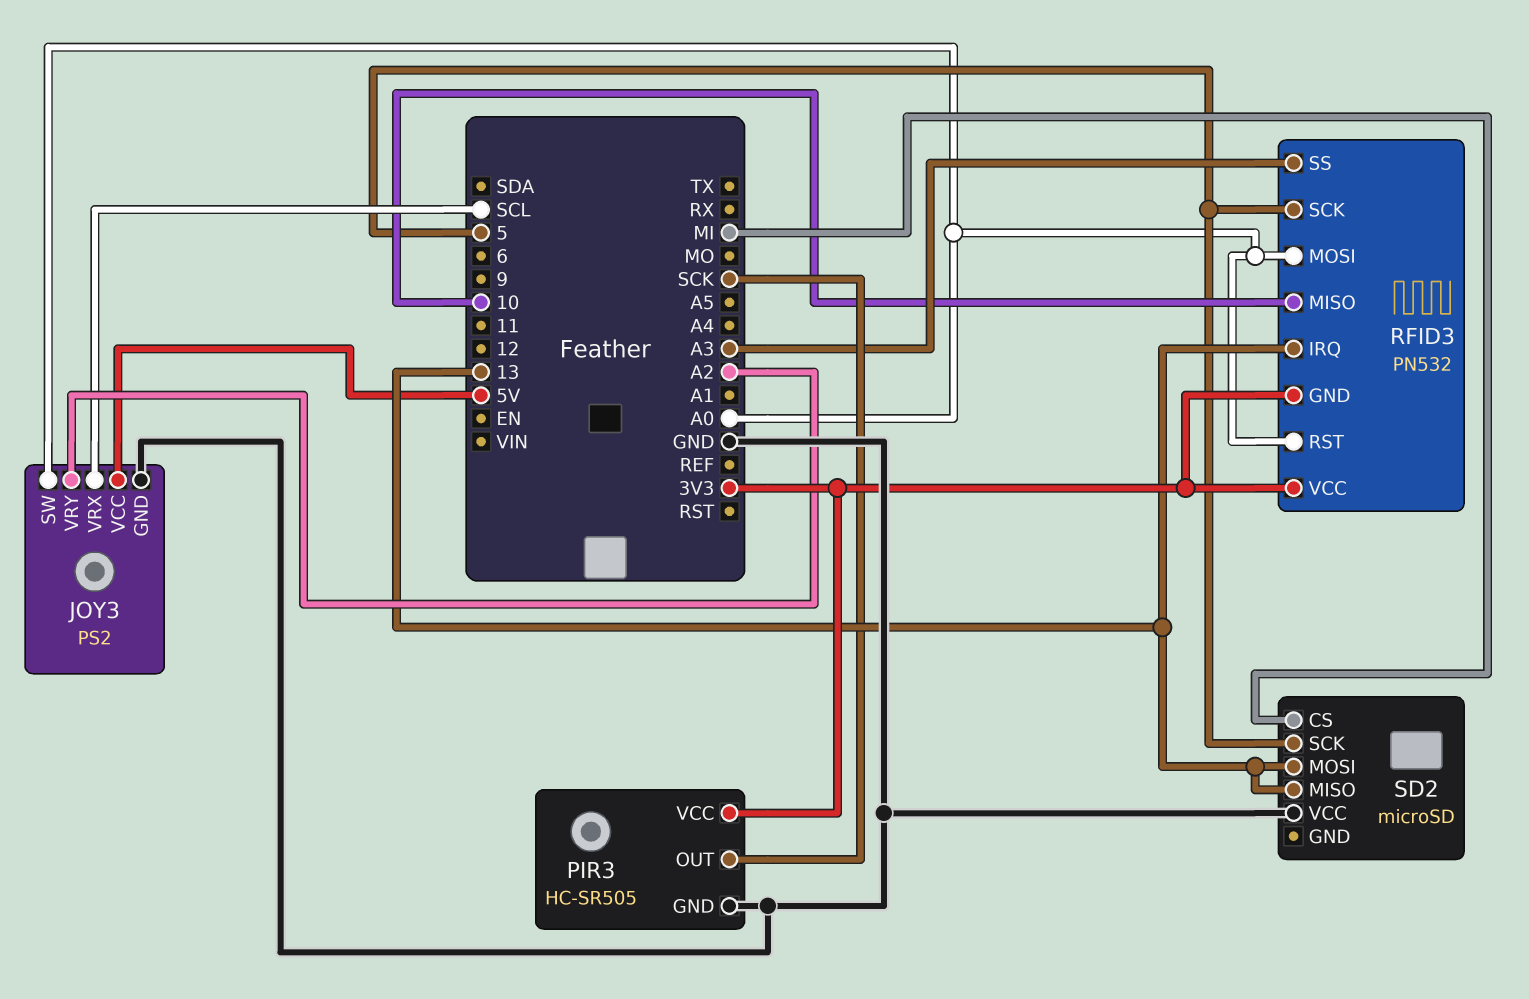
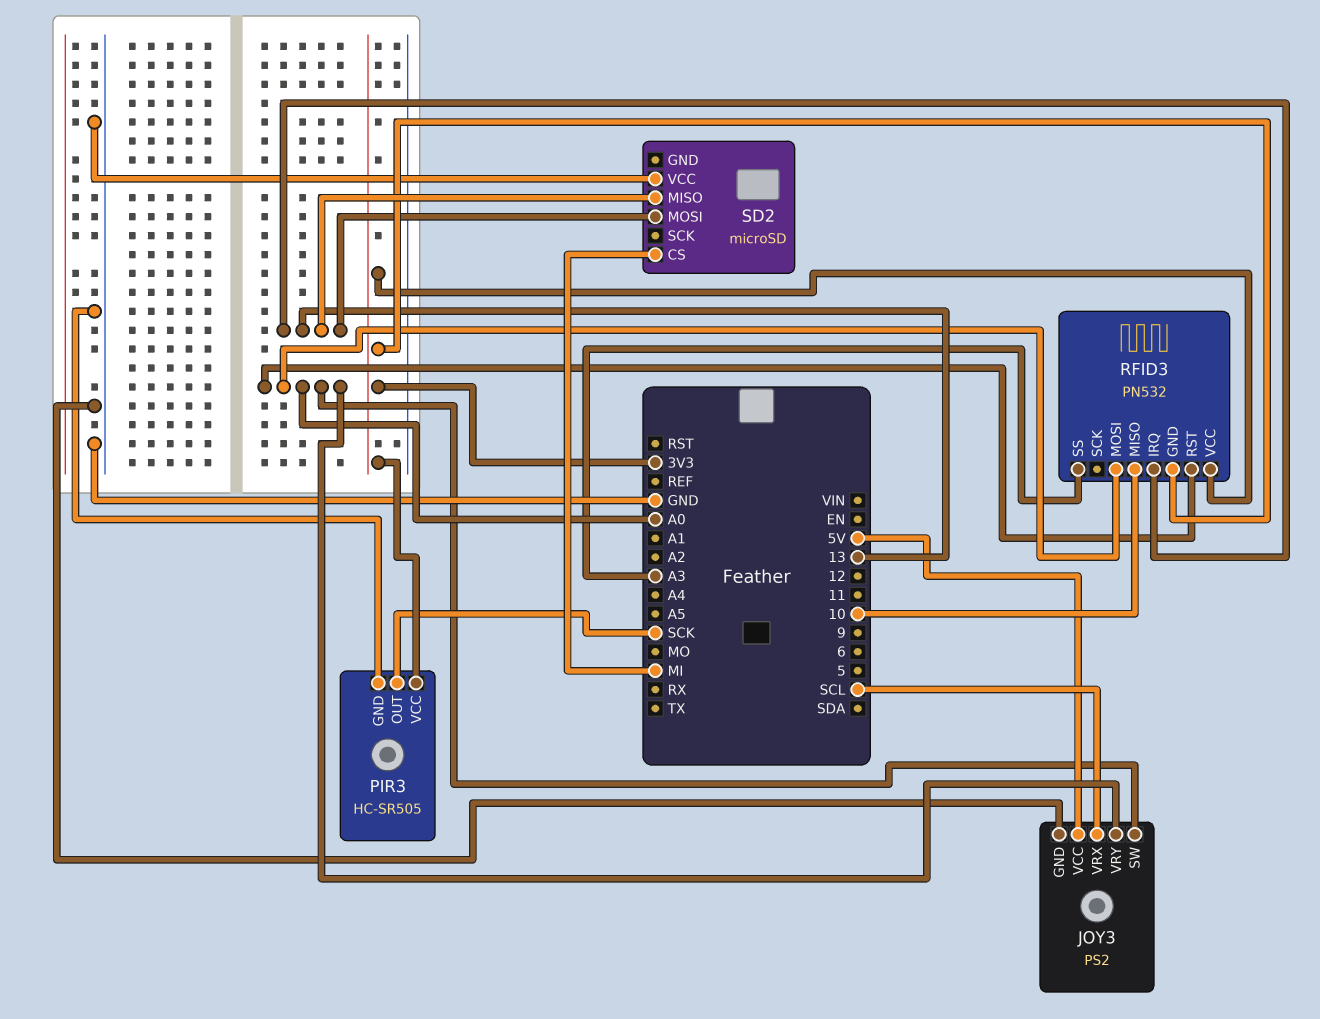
JOY3 pin VRY: A2 -> A0
RFID3 pin SCK: 5 -> none
SD2 pin SCK: 5 -> none

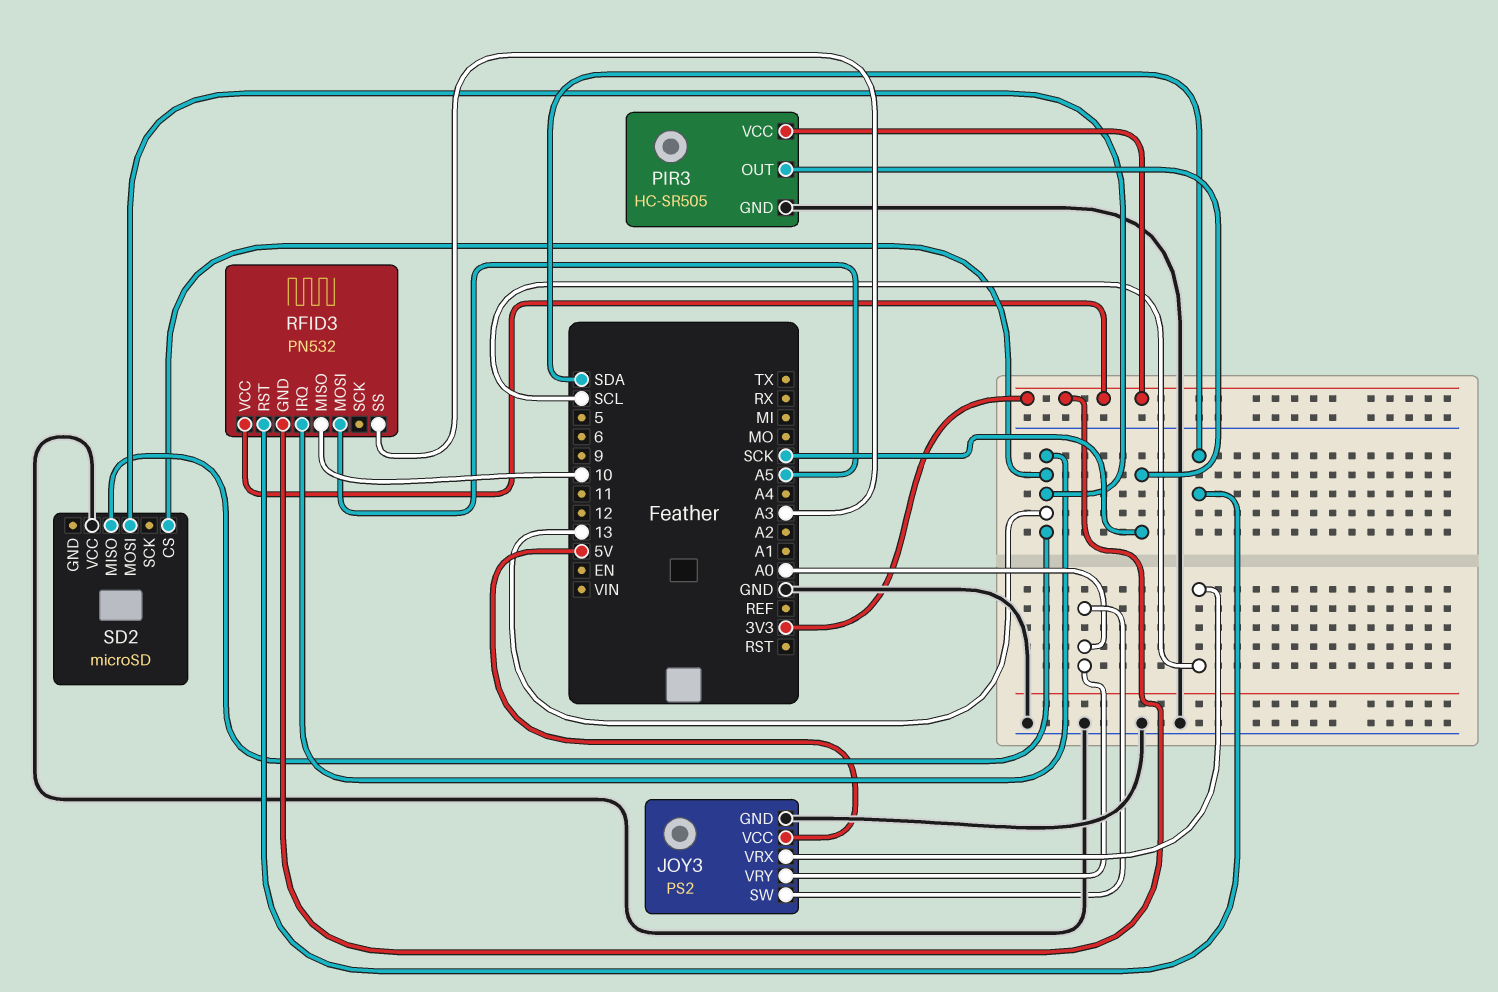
RFID3 pin MOSI: A0 -> A5
RFID3 pin RST: A0 -> SDA
SD2 pin CS: MI -> 13

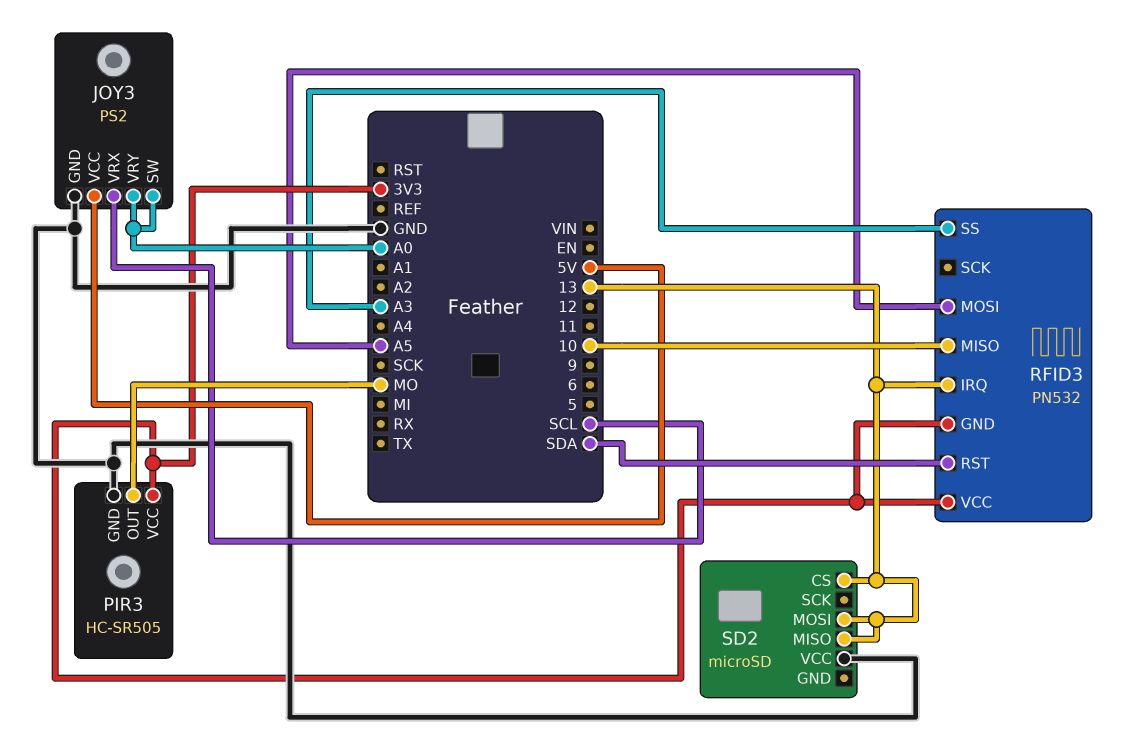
PIR3 pin OUT: SCK -> MO

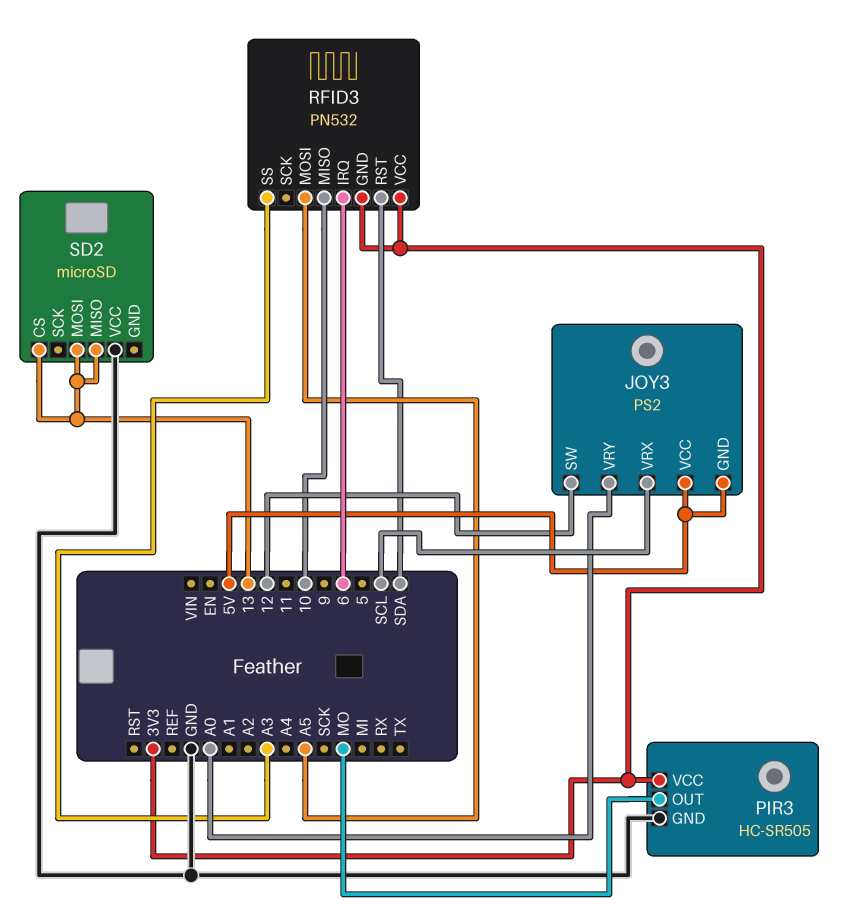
JOY3 pin GND: GND -> 5V
JOY3 pin SW: A0 -> 12
RFID3 pin IRQ: 13 -> 6

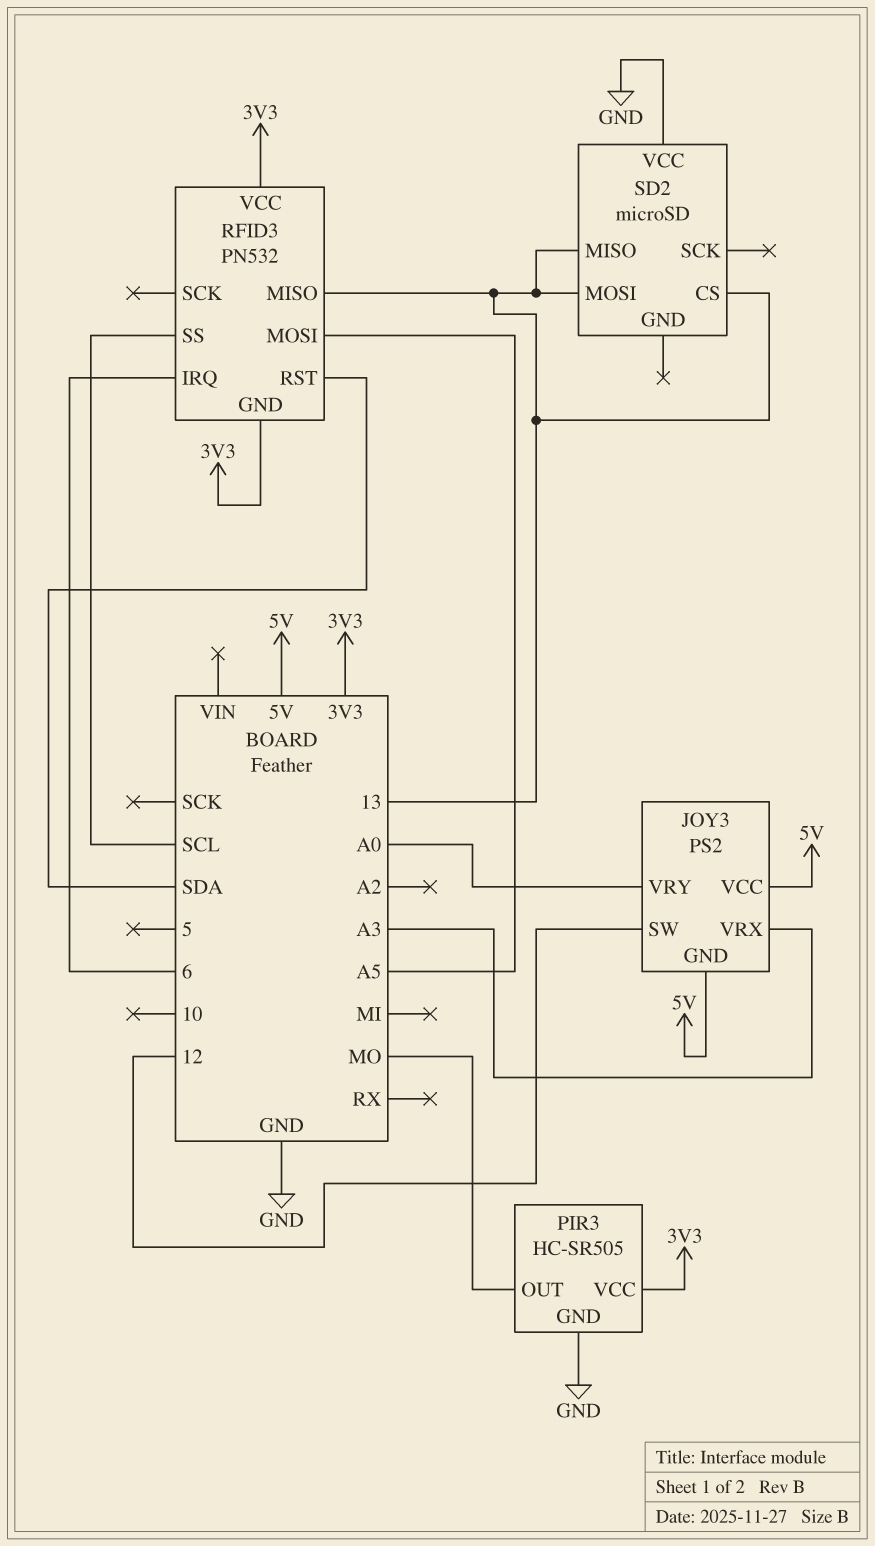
JOY3 pin VRX: SCL -> A3
RFID3 pin MISO: 10 -> 13
RFID3 pin SS: A3 -> SCL

